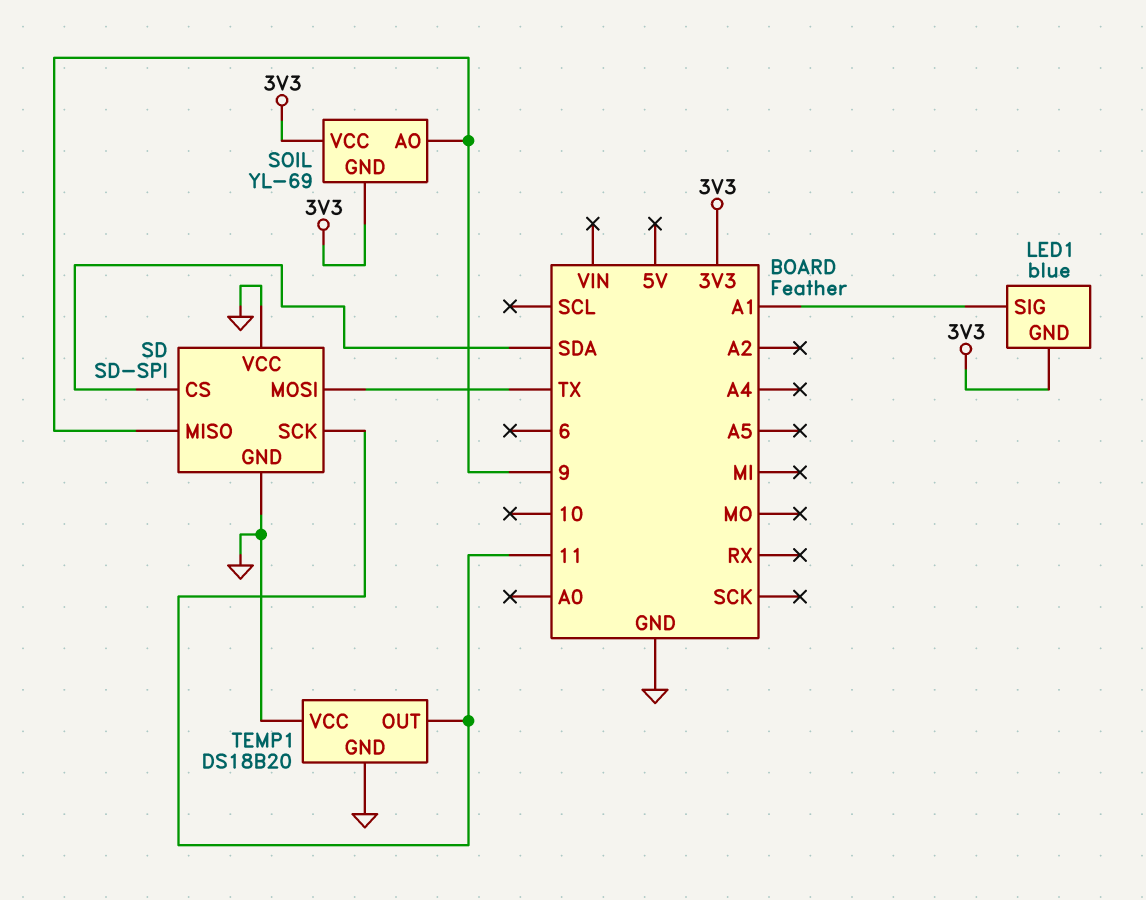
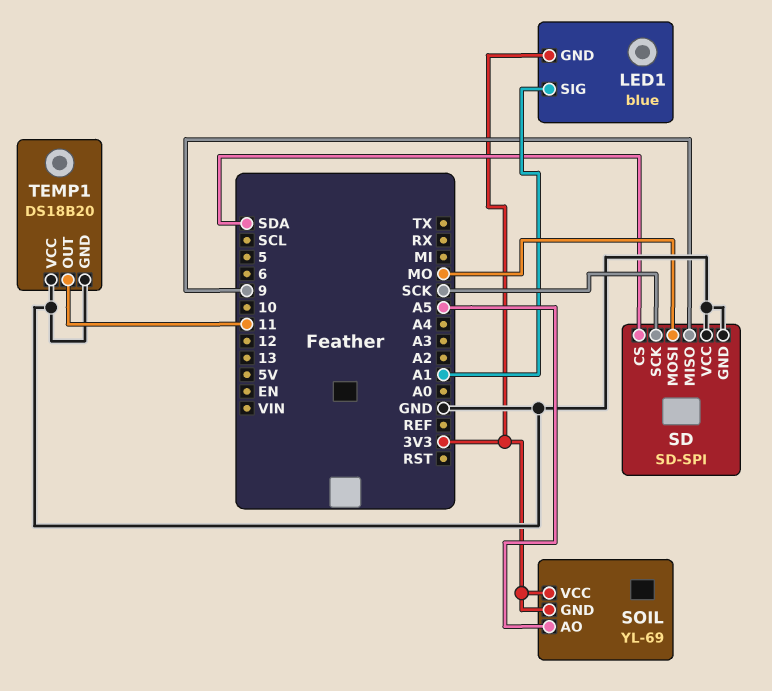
SD pin MOSI: TX -> MO
SD pin SCK: 11 -> SCK
SOIL pin AO: 9 -> A5

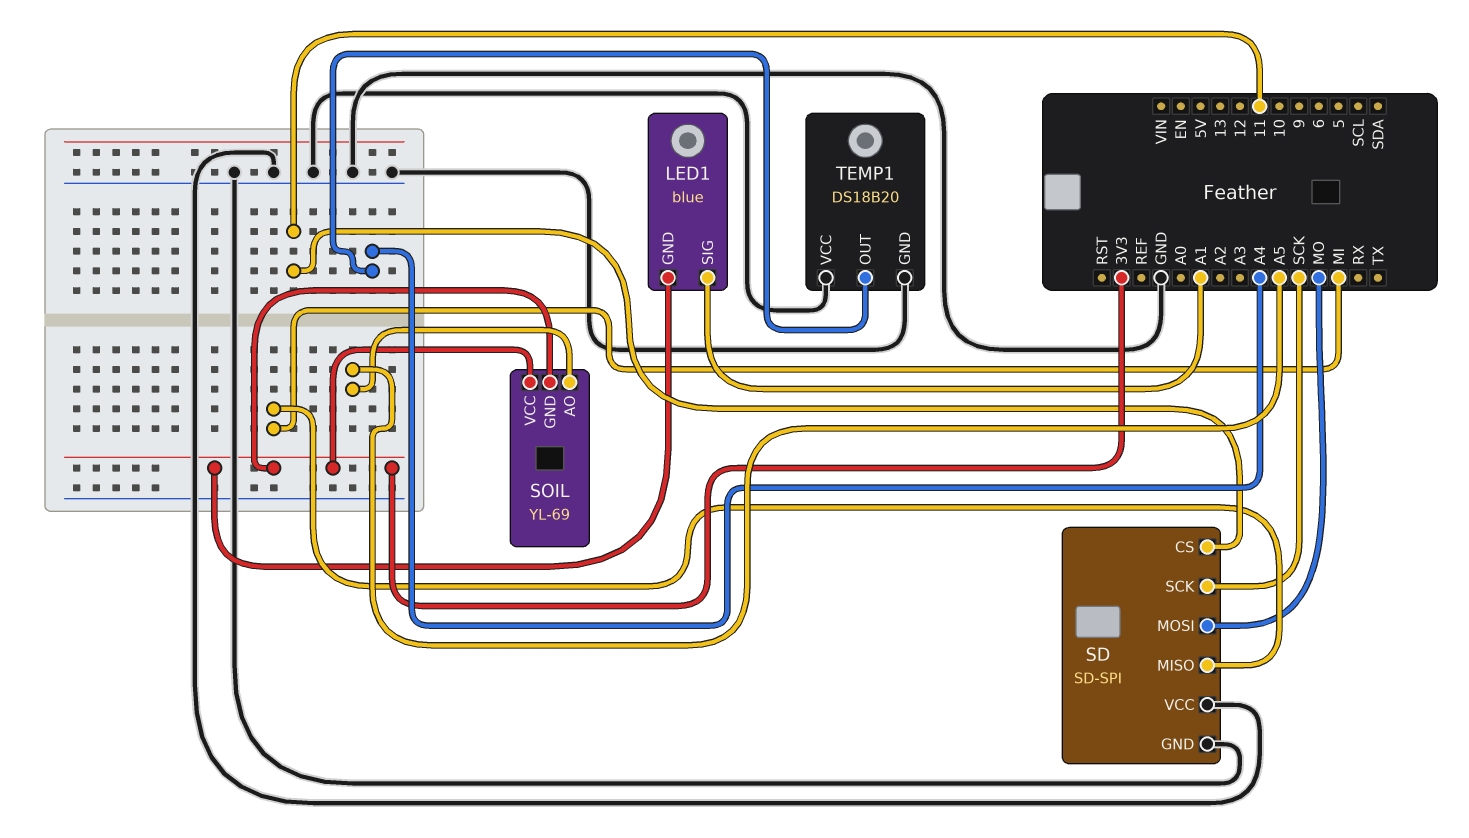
SD pin CS: SDA -> 11
SD pin MISO: 9 -> MI
TEMP1 pin OUT: 11 -> A4

